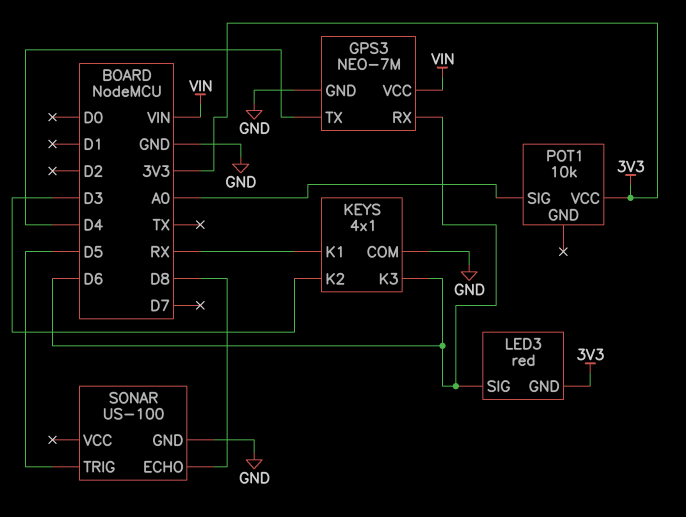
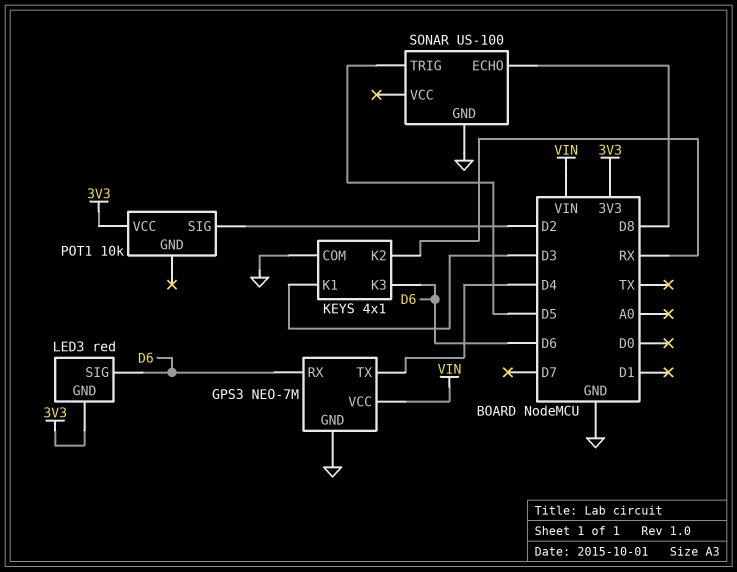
KEYS pin K1: RX -> D3
KEYS pin K2: D3 -> RX
POT1 pin SIG: A0 -> D2

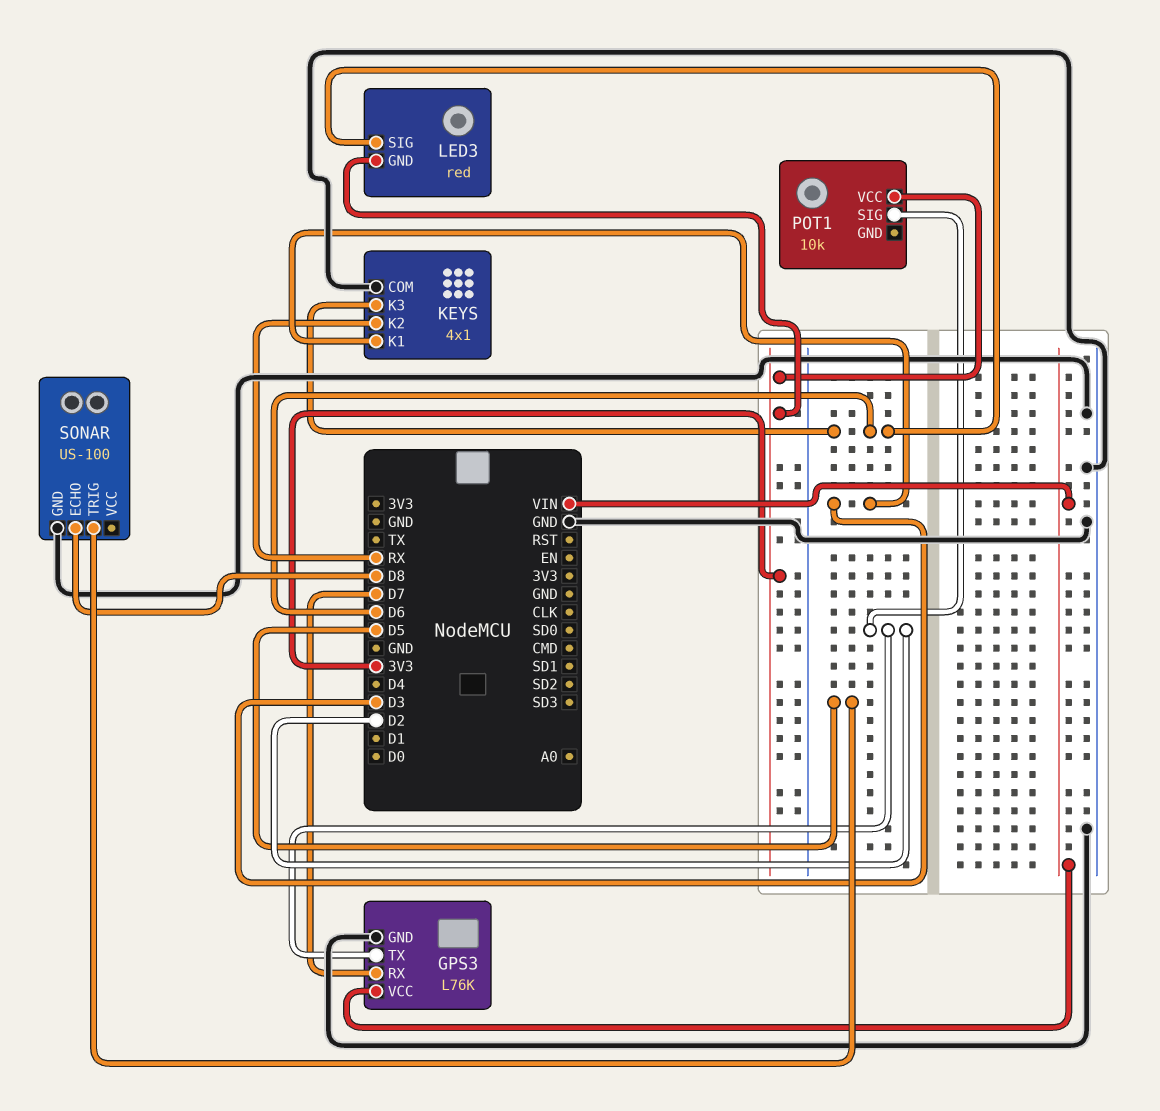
GPS3: NEO-7M -> L76K
GPS3 pin RX: D6 -> D7
GPS3 pin TX: D4 -> D2

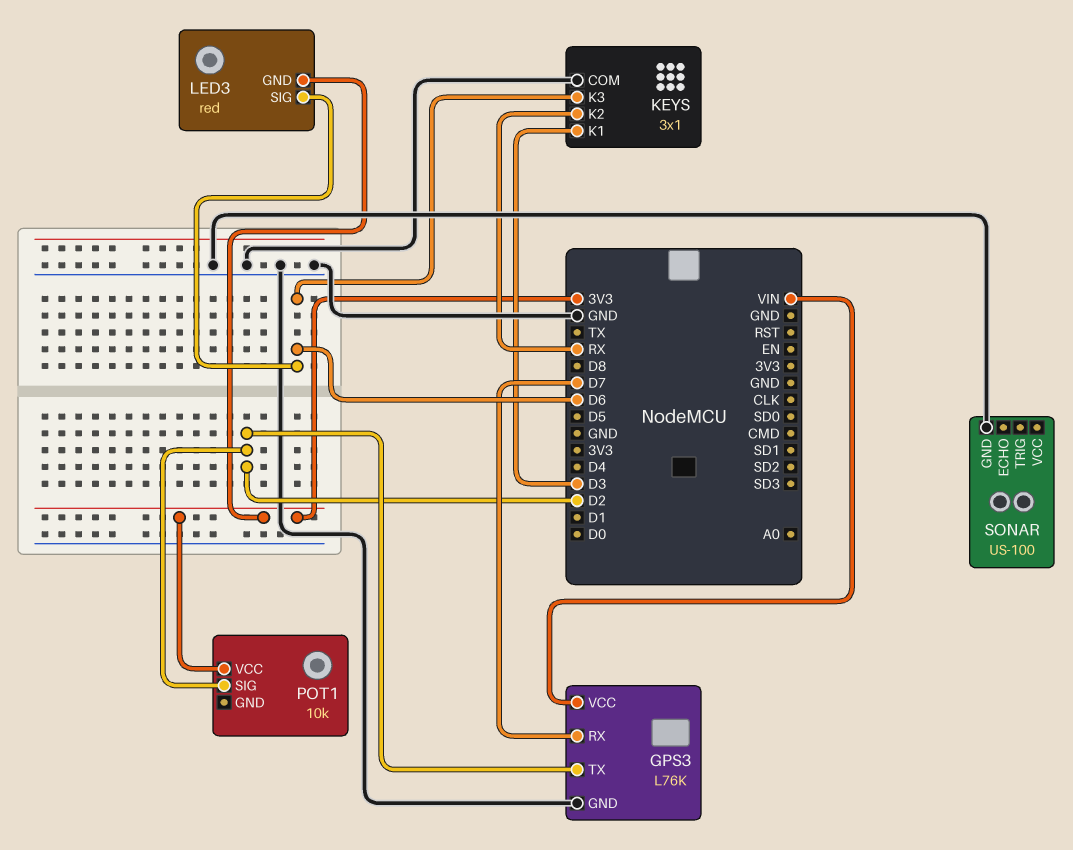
KEYS: 4x1 -> 3x1
SONAR pin ECHO: D8 -> none
SONAR pin TRIG: D5 -> none

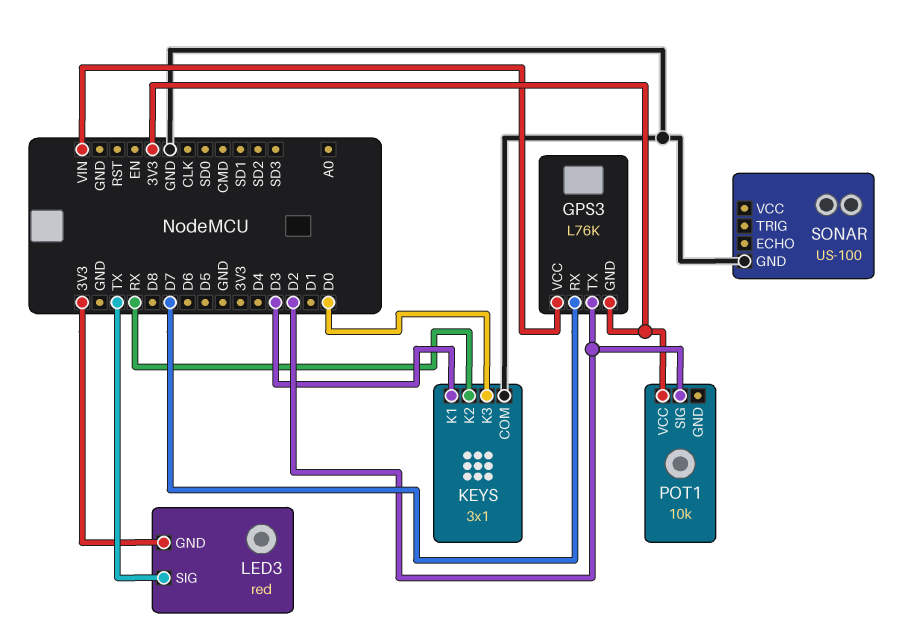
GPS3 pin GND: GND -> 3V3
KEYS pin K3: D6 -> D0
LED3 pin SIG: D6 -> TX

